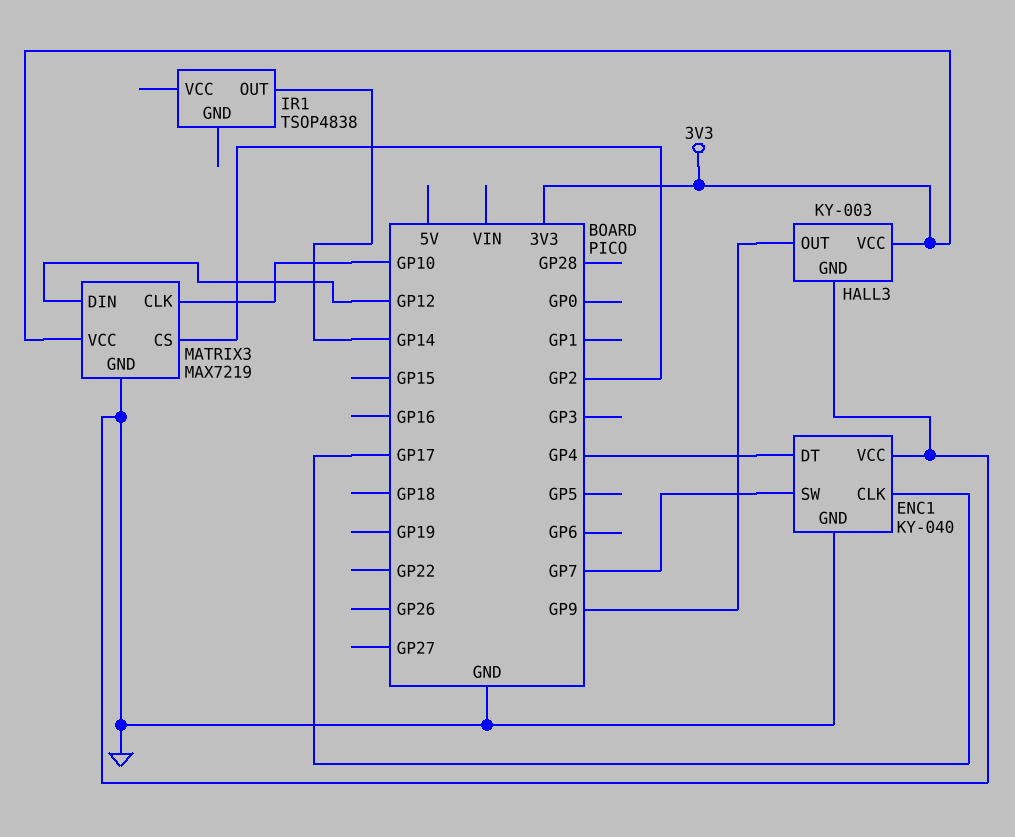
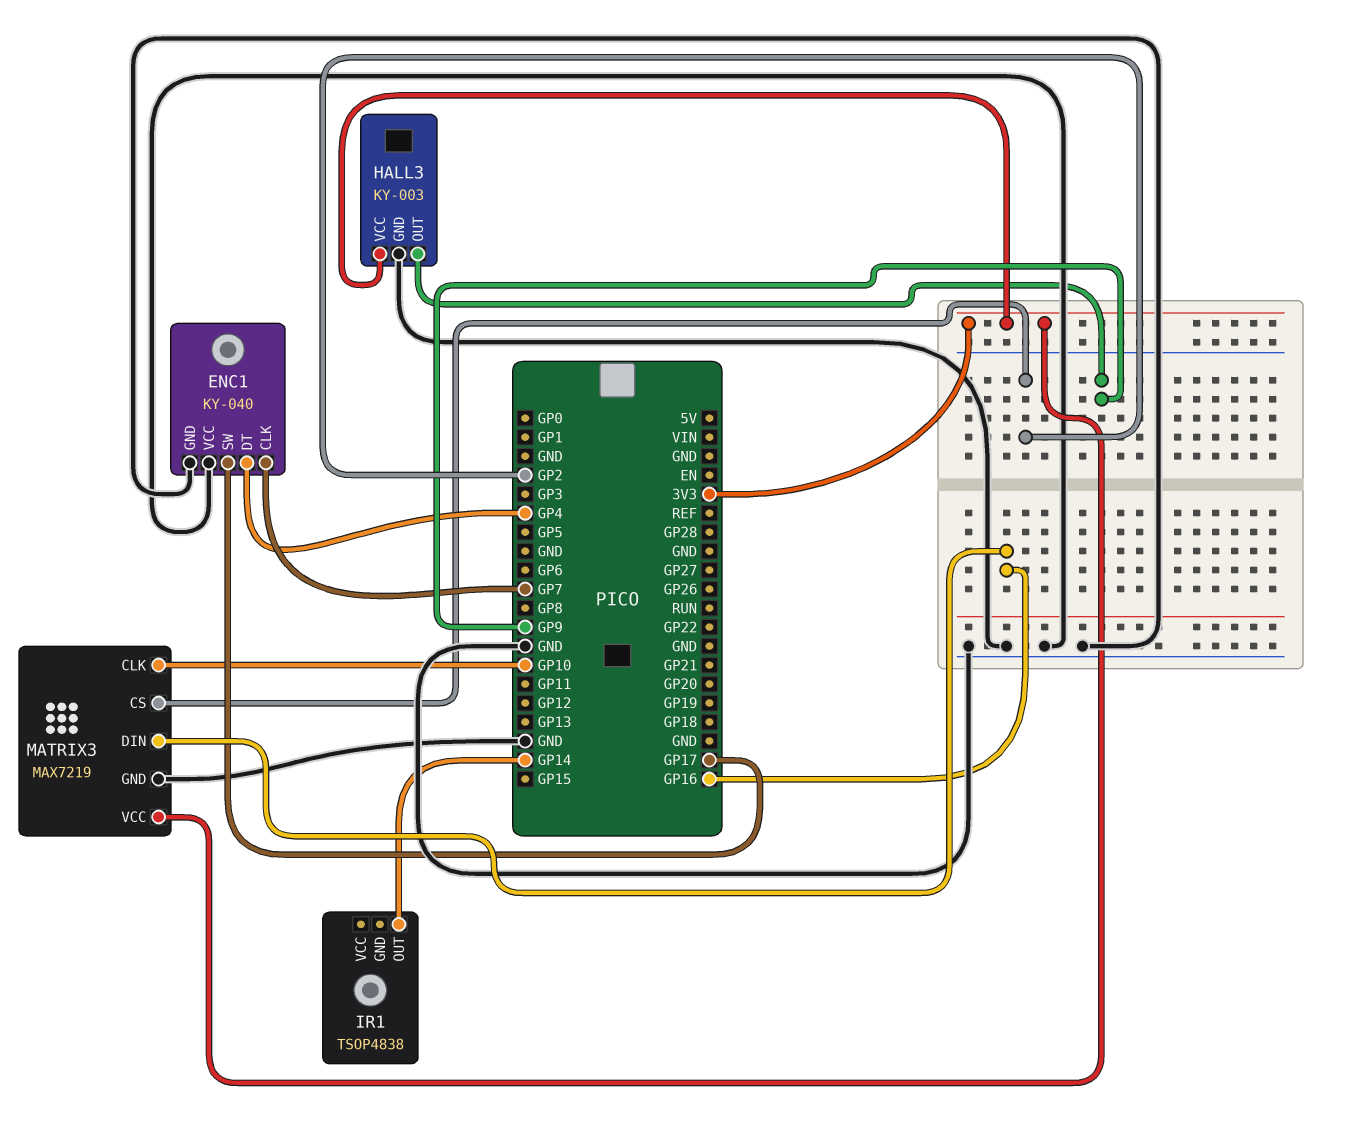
ENC1 pin CLK: GP17 -> GP7
ENC1 pin SW: GP7 -> GP17
MATRIX3 pin DIN: GP12 -> GP16

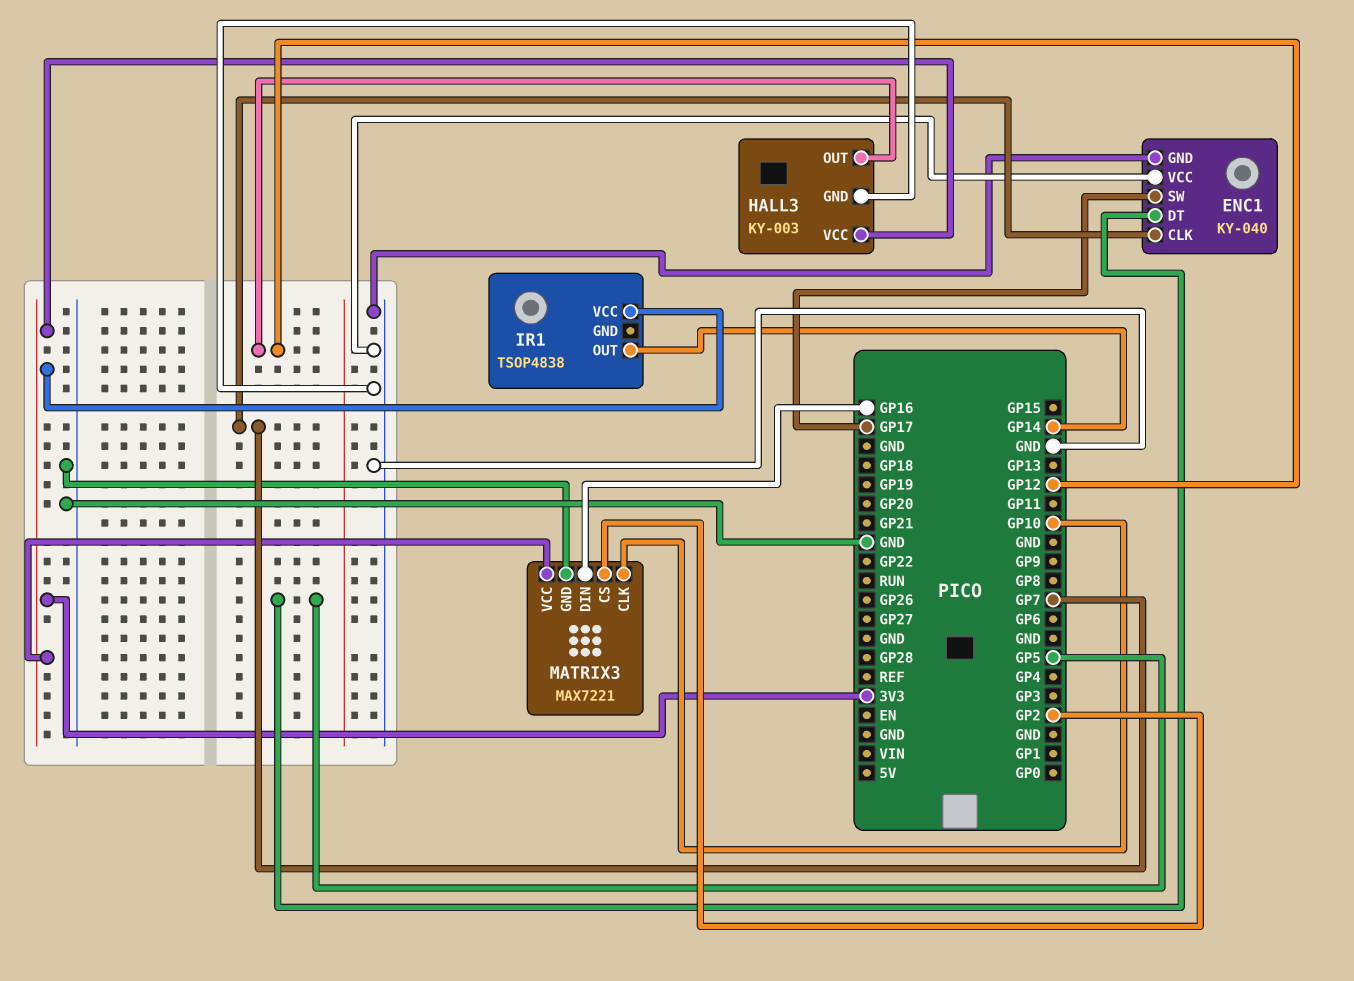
ENC1 pin DT: GP4 -> GP5
HALL3 pin OUT: GP9 -> GP12
IR1 pin VCC: none -> 3V3
MATRIX3: MAX7219 -> MAX7221

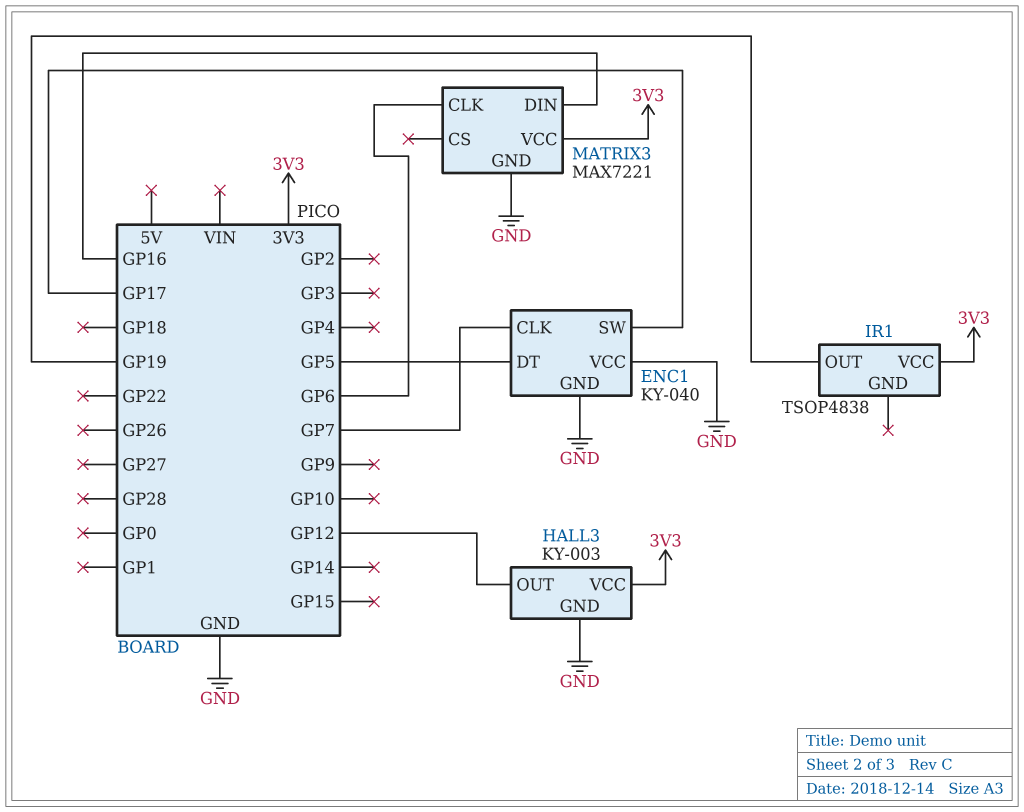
IR1 pin OUT: GP14 -> GP19
MATRIX3 pin CLK: GP10 -> GP6
MATRIX3 pin CS: GP2 -> none

